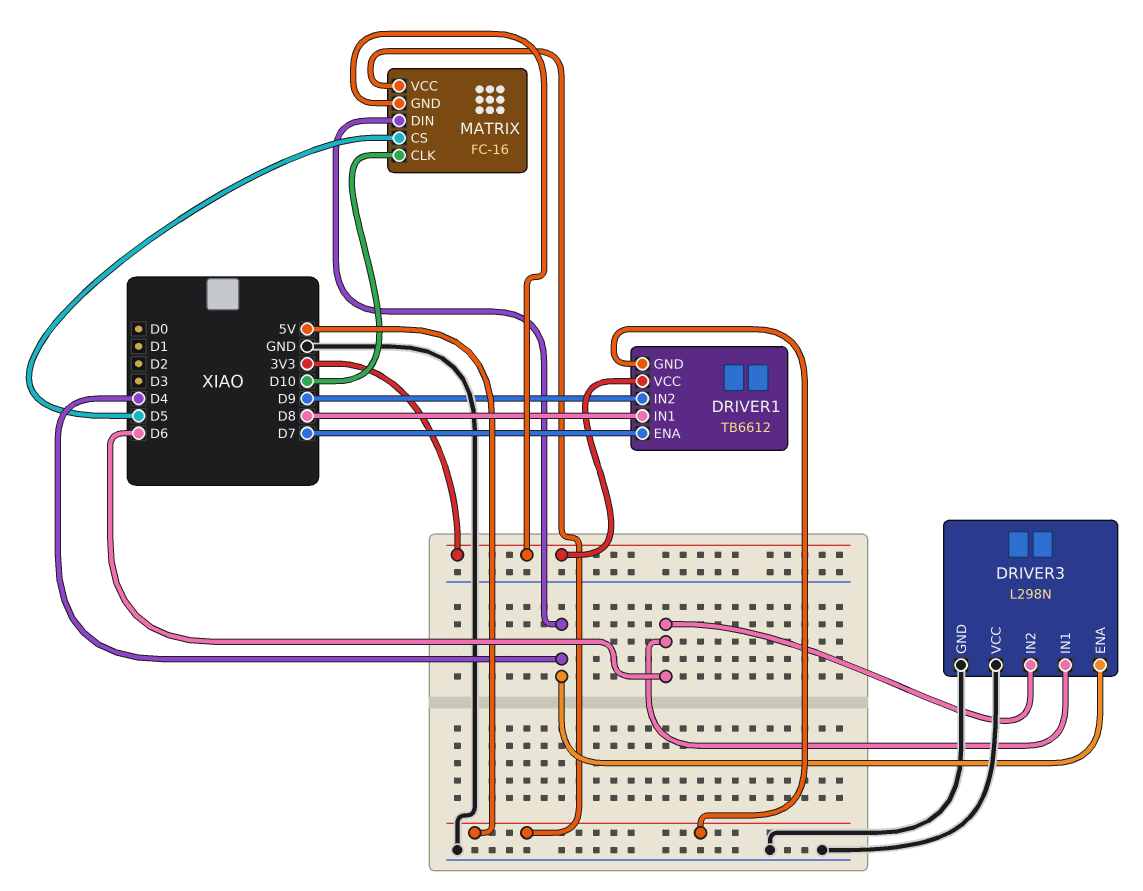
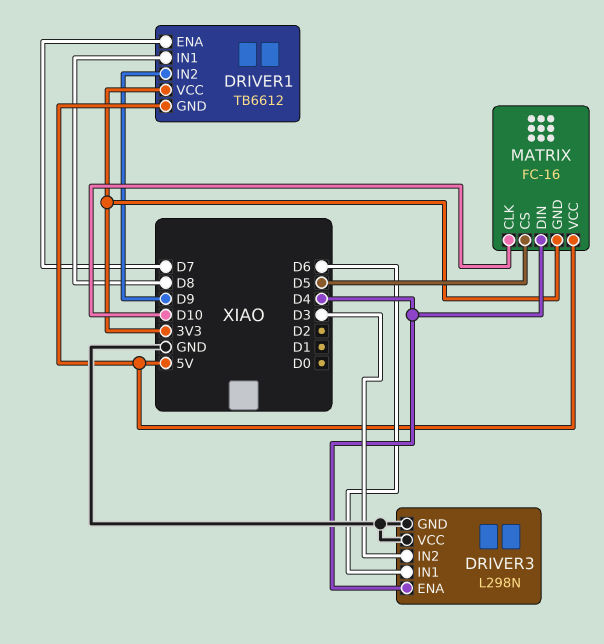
DRIVER3 pin IN2: D6 -> D3

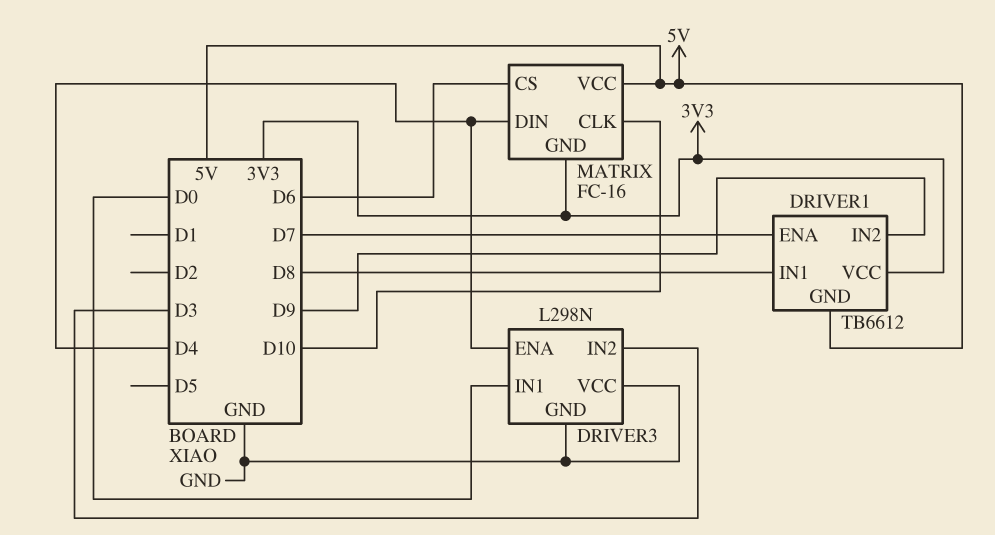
DRIVER3 pin IN1: D6 -> D0
MATRIX pin CS: D5 -> D6

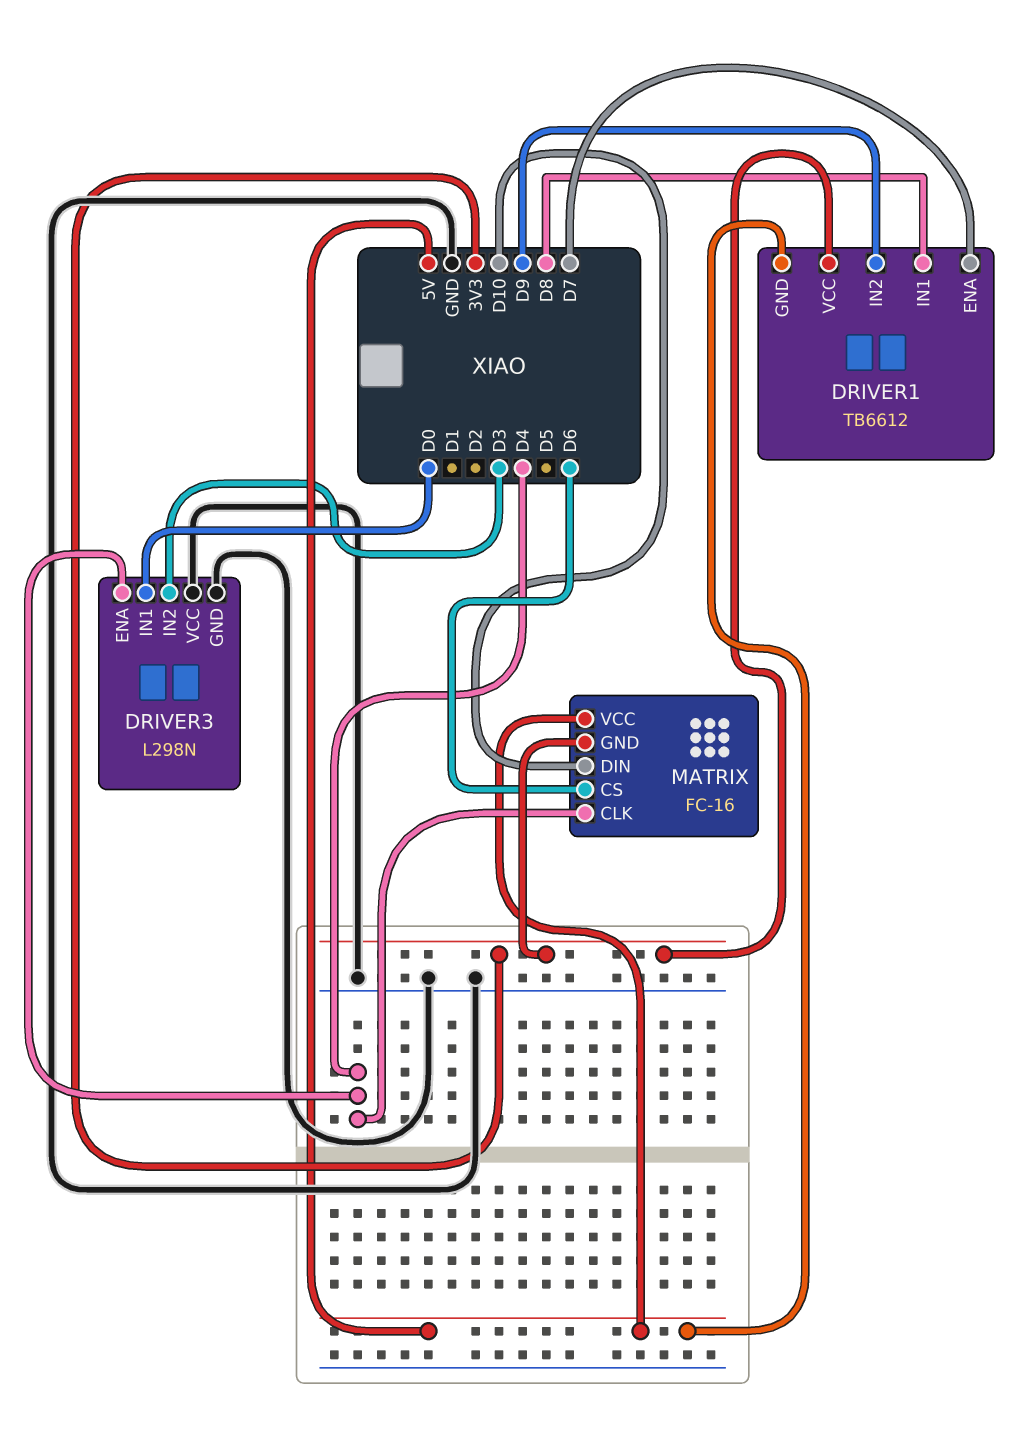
MATRIX pin CLK: D10 -> D4
MATRIX pin DIN: D4 -> D10

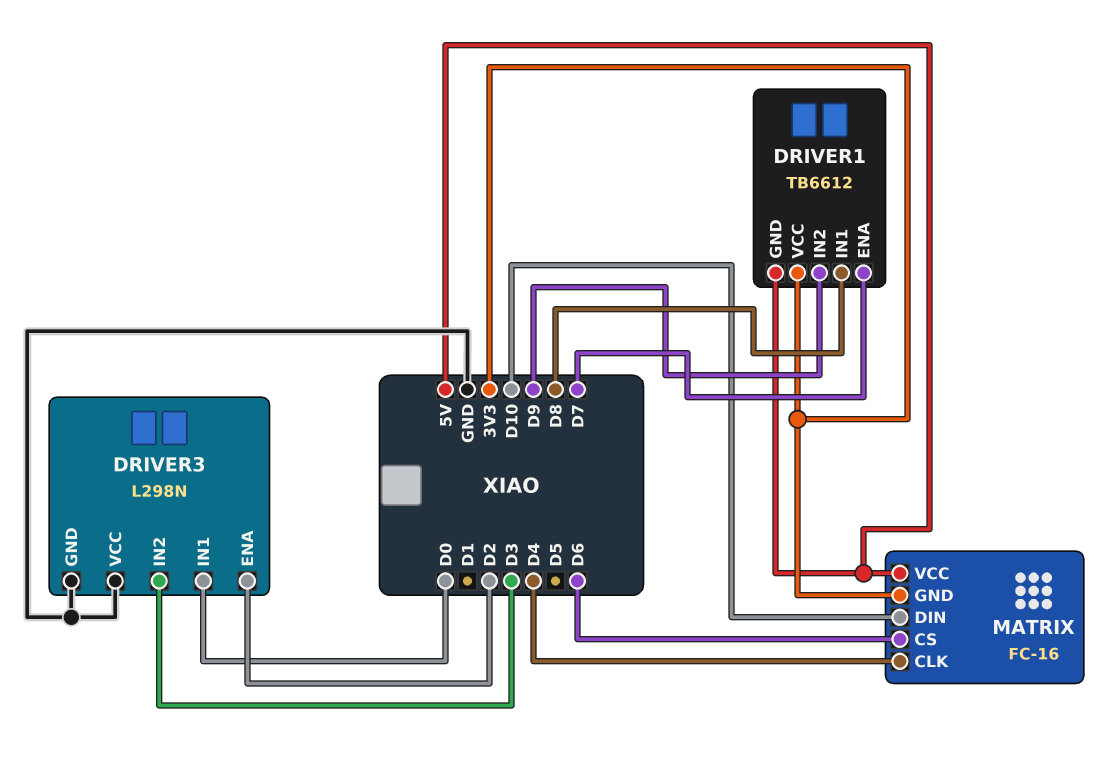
DRIVER3 pin ENA: D4 -> D2

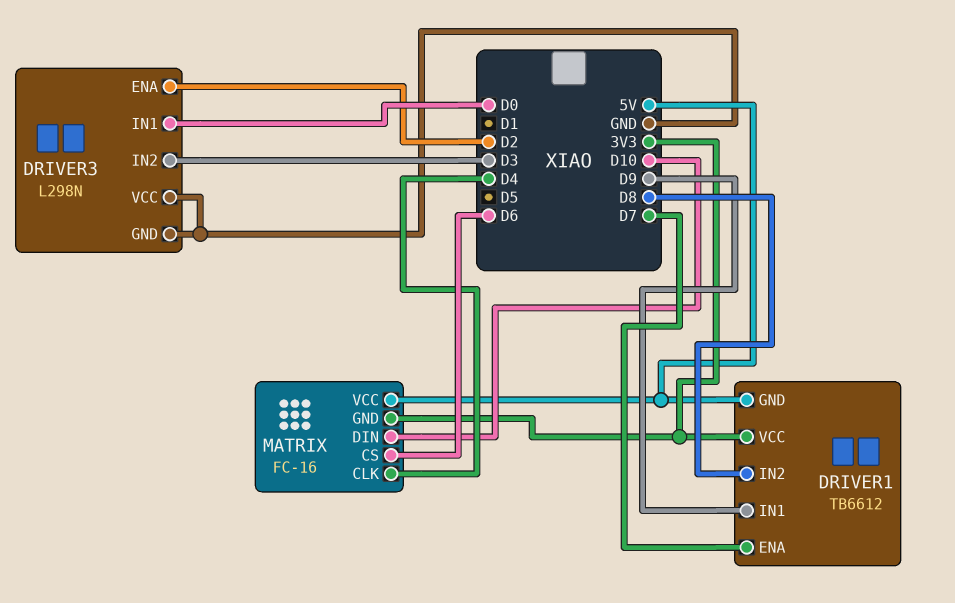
DRIVER1 pin IN1: D8 -> D9
DRIVER1 pin IN2: D9 -> D8

